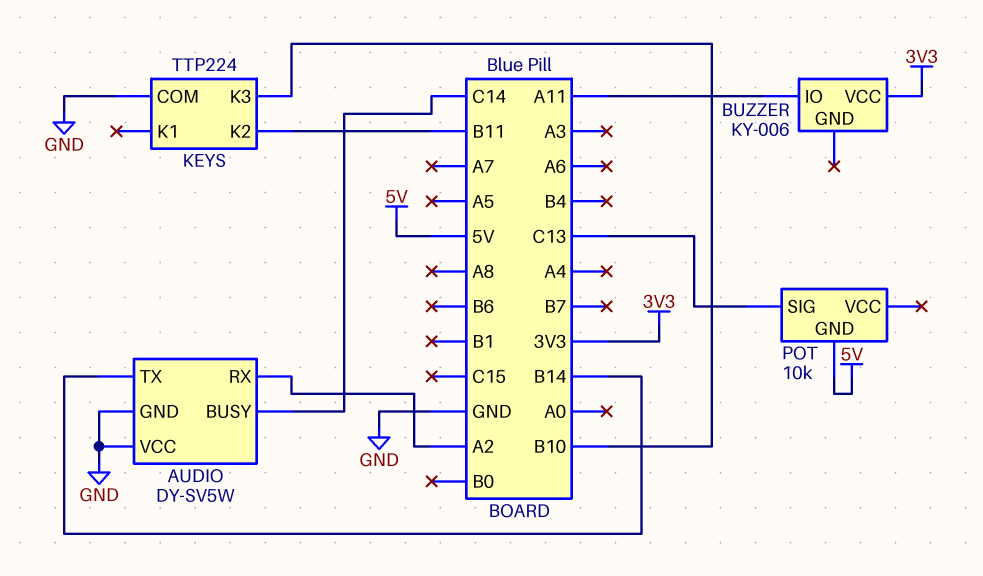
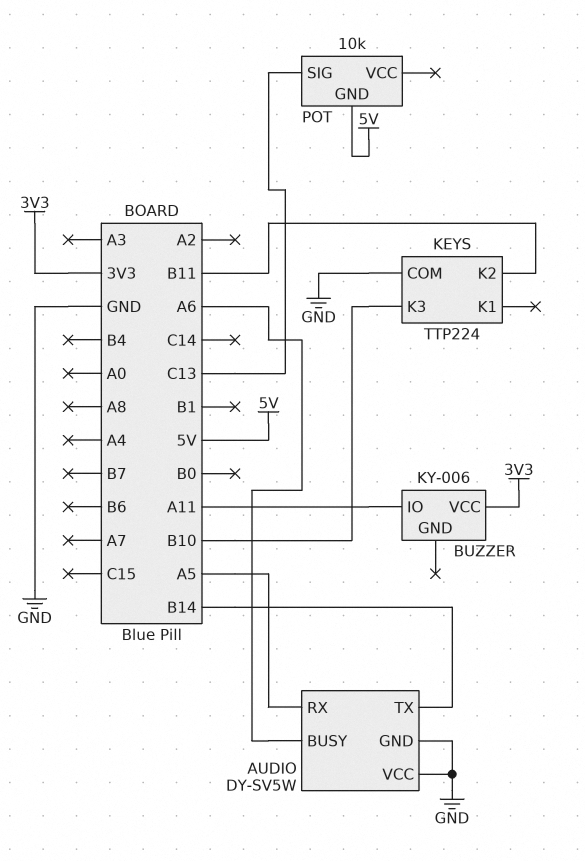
AUDIO pin BUSY: C14 -> A6
AUDIO pin RX: A2 -> A5

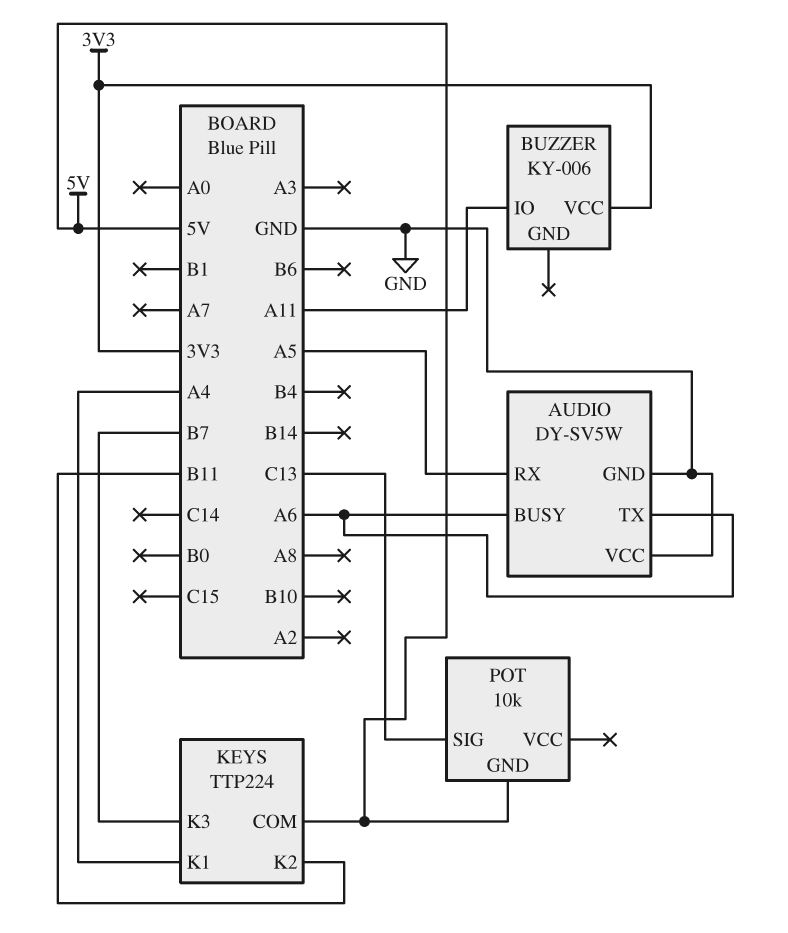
AUDIO pin TX: B14 -> A6
KEYS pin COM: GND -> 5V
KEYS pin K1: none -> A4
KEYS pin K3: B10 -> B7

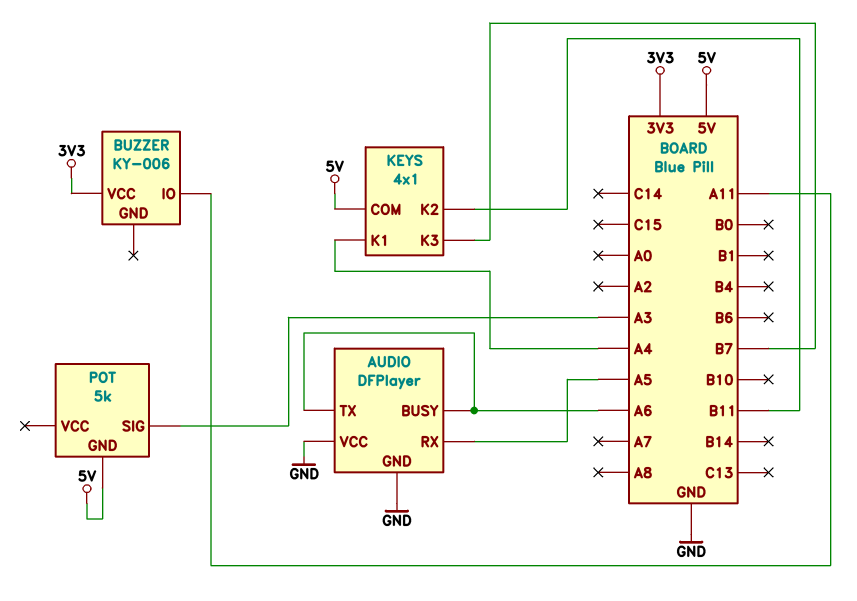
AUDIO: DY-SV5W -> DFPlayer
KEYS: TTP224 -> 4x1
POT: 10k -> 5k
POT pin SIG: C13 -> A3

